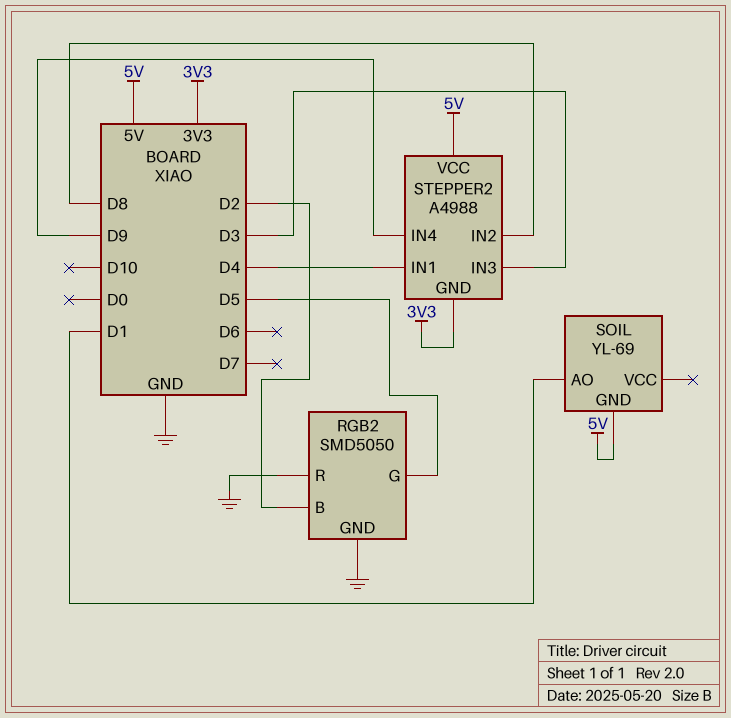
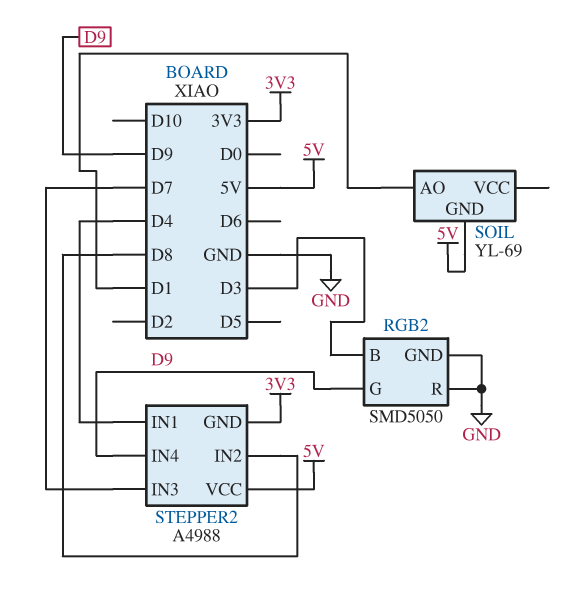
RGB2 pin B: D2 -> D3
RGB2 pin G: D5 -> D9
STEPPER2 pin IN3: D3 -> D7

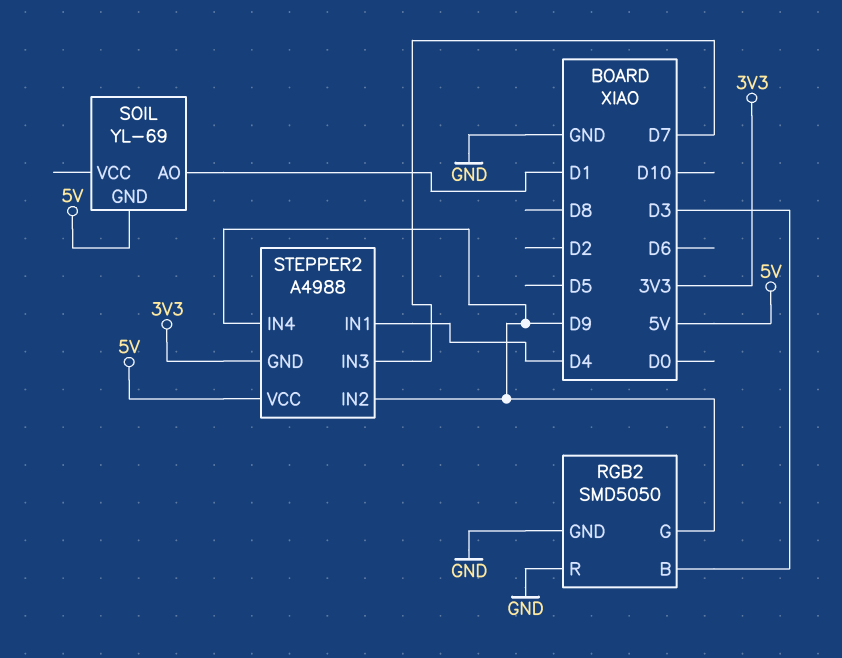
STEPPER2 pin IN2: D8 -> D9

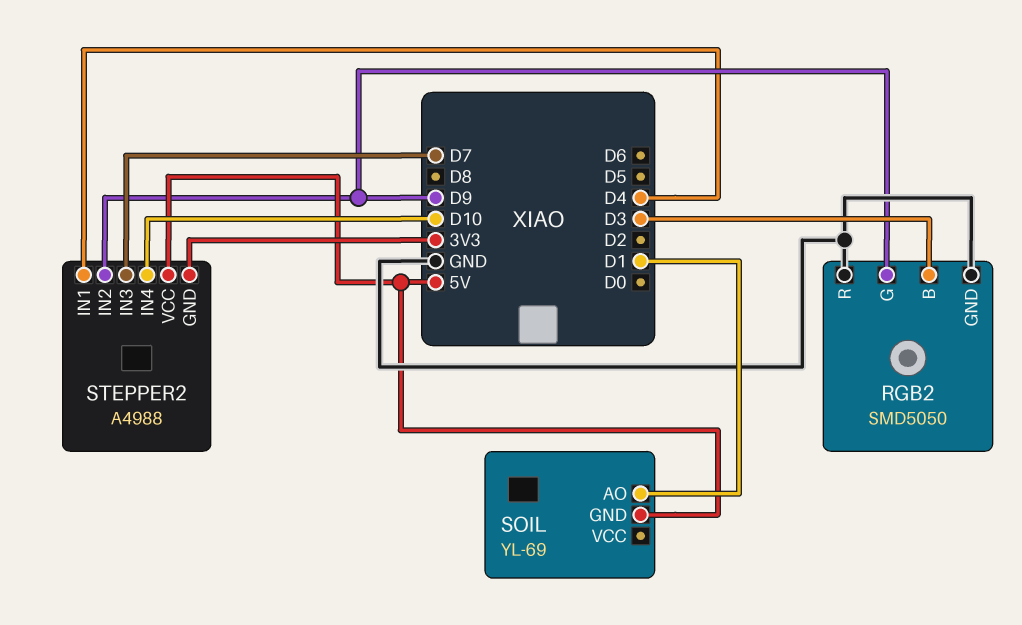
STEPPER2 pin IN4: D9 -> D10

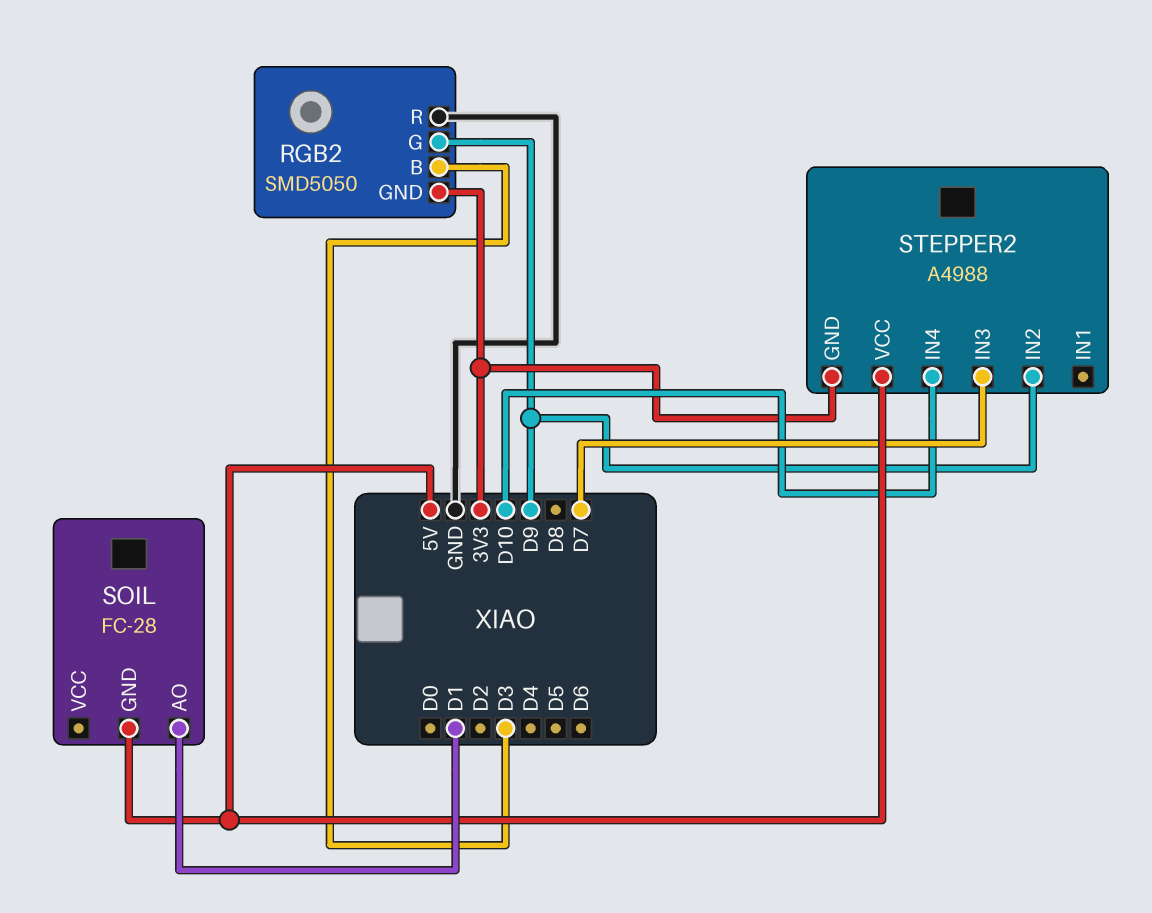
RGB2 pin GND: GND -> 3V3
SOIL: YL-69 -> FC-28
STEPPER2 pin IN1: D4 -> none

